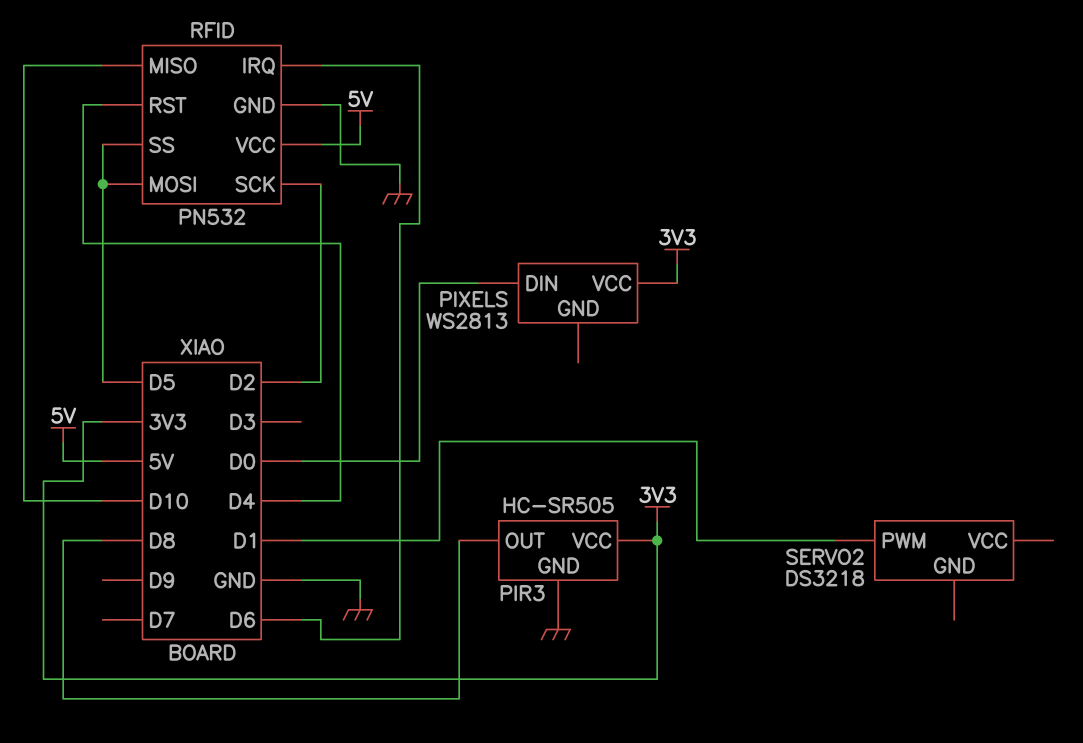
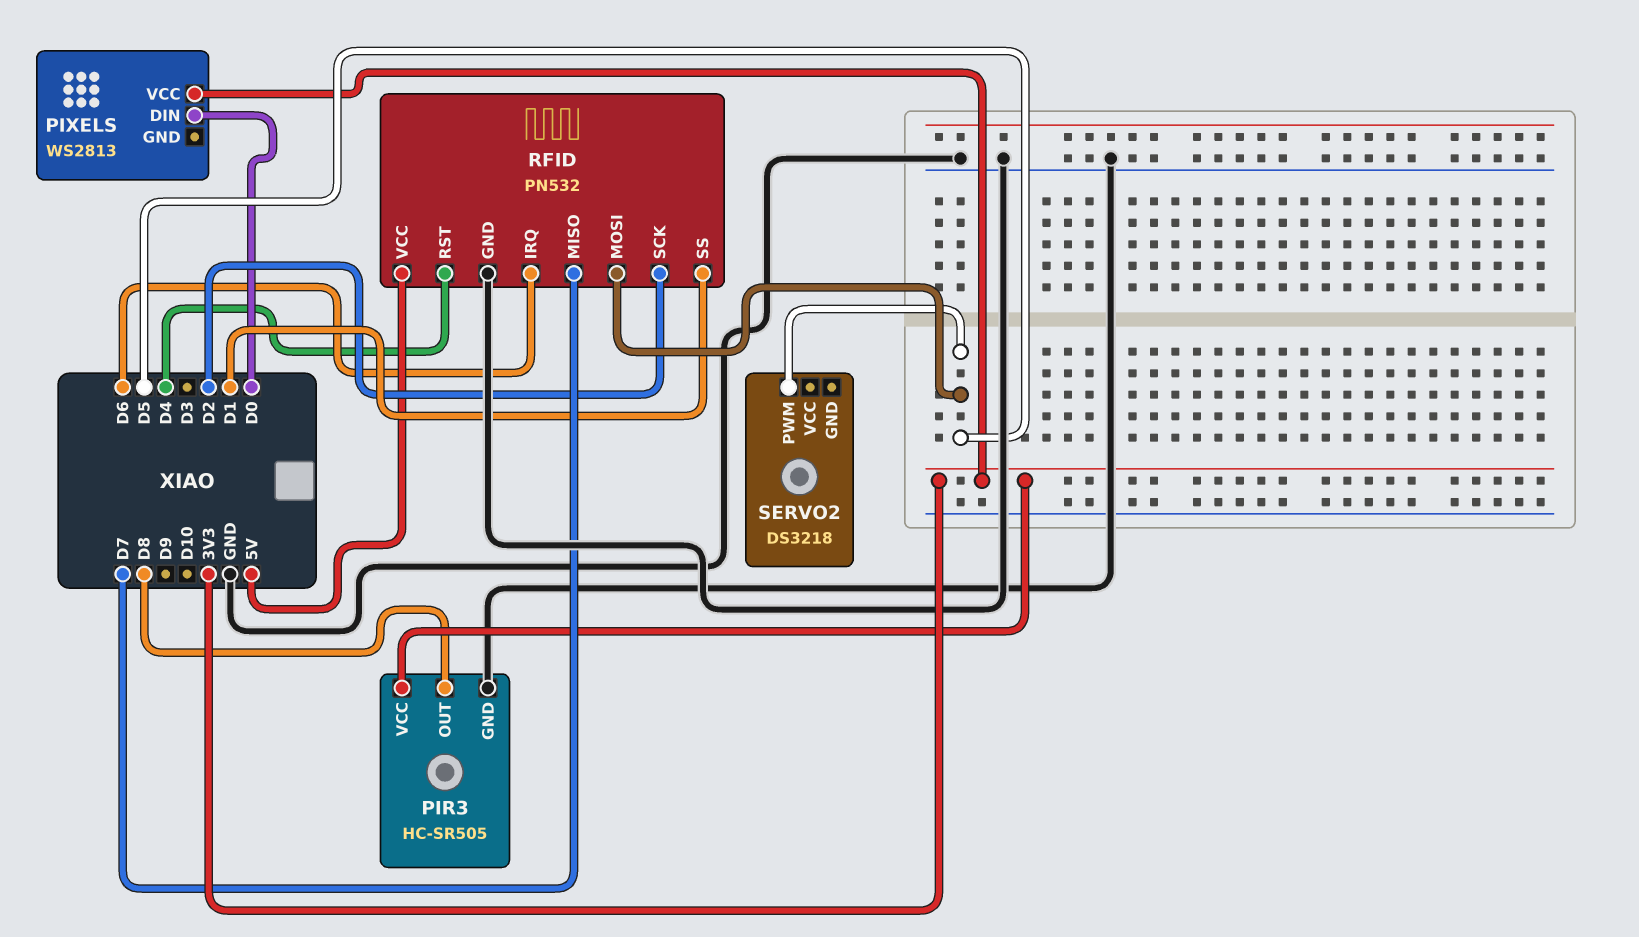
RFID pin MISO: D10 -> D7
RFID pin SS: D5 -> D1
SERVO2 pin PWM: D1 -> D5

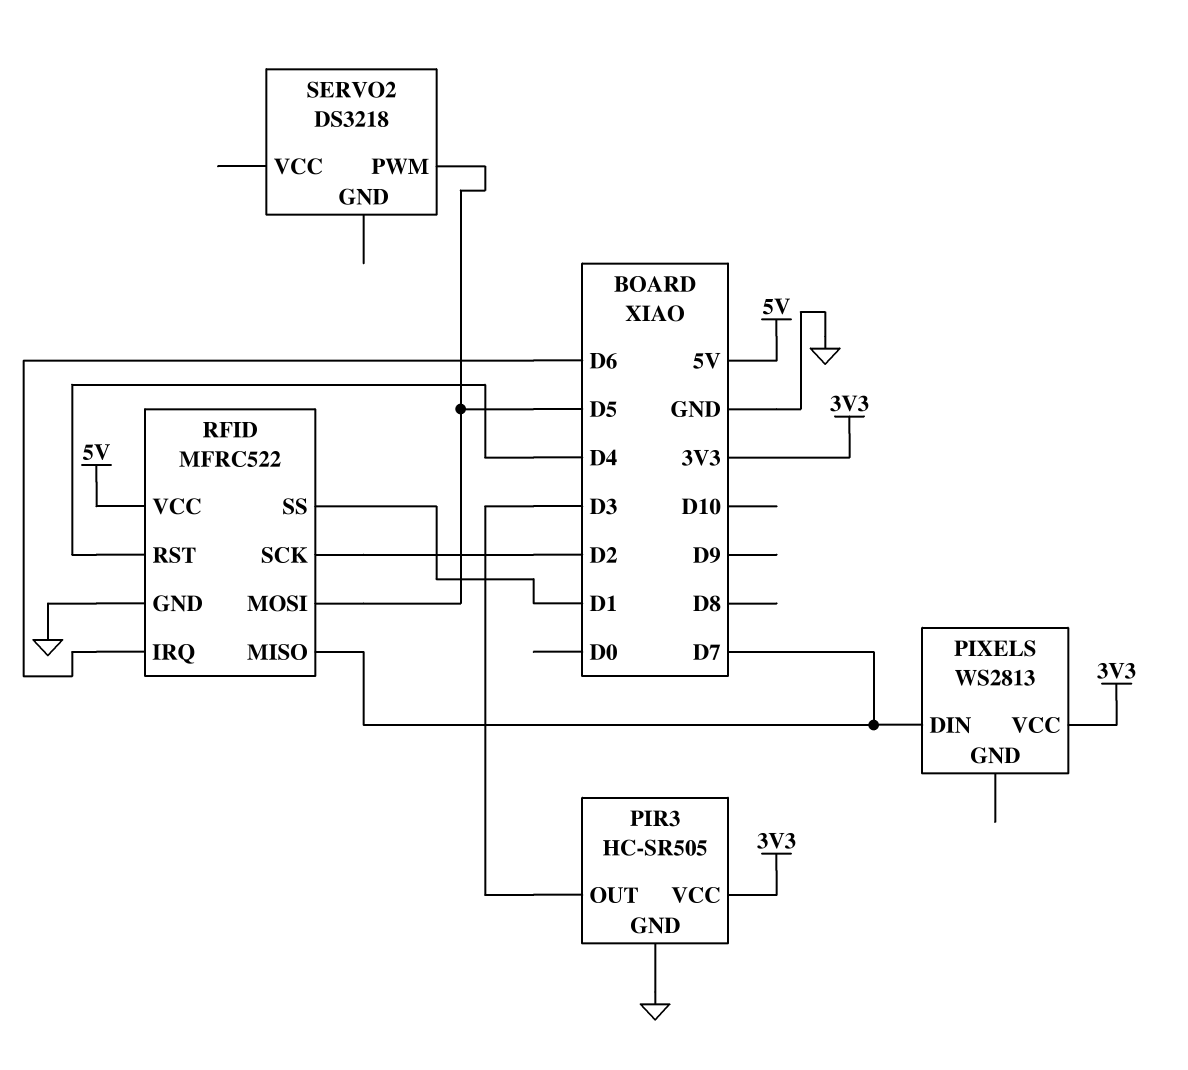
PIR3 pin OUT: D8 -> D3
PIXELS pin DIN: D0 -> D7
RFID: PN532 -> MFRC522

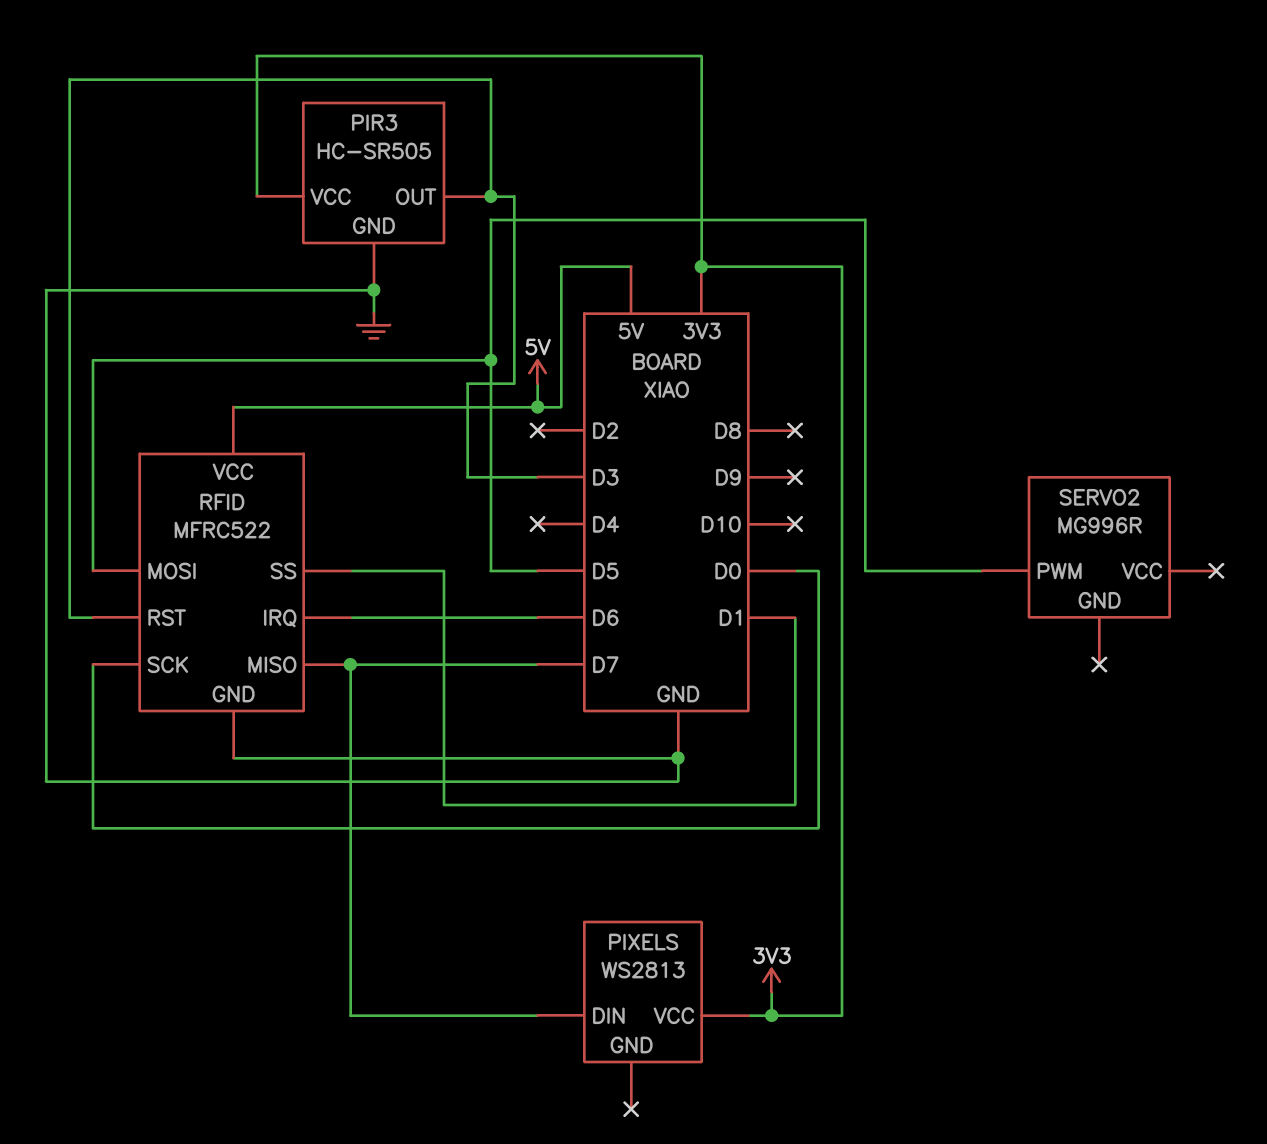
RFID pin RST: D4 -> D3
RFID pin SCK: D2 -> D0
SERVO2: DS3218 -> MG996R

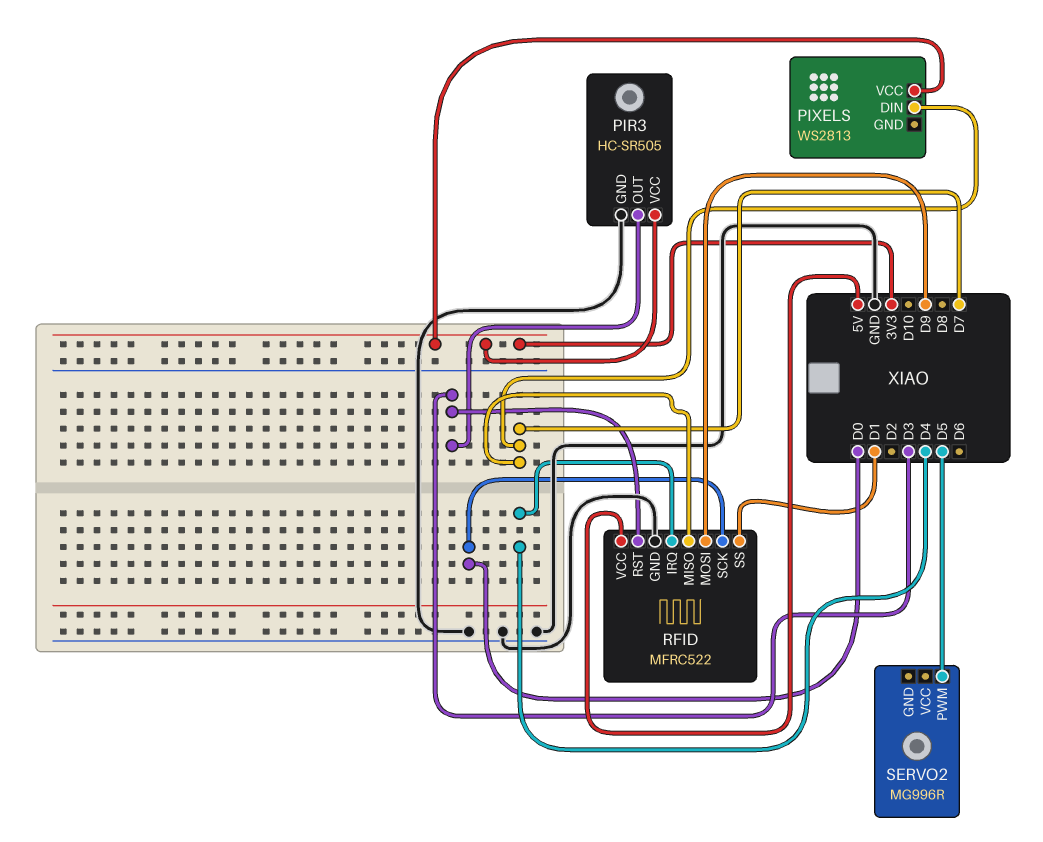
RFID pin IRQ: D6 -> D4
RFID pin MOSI: D5 -> D9

